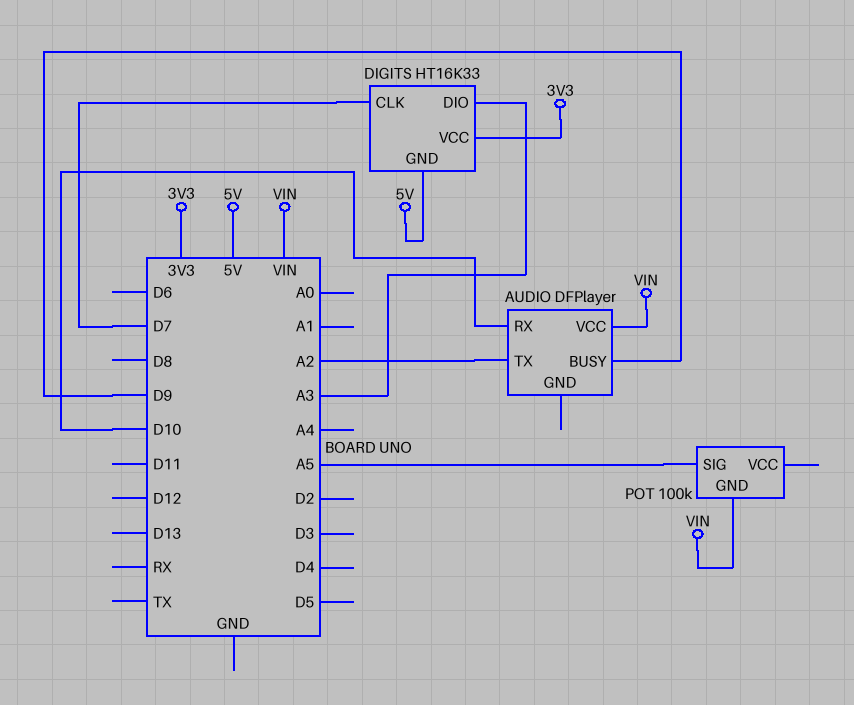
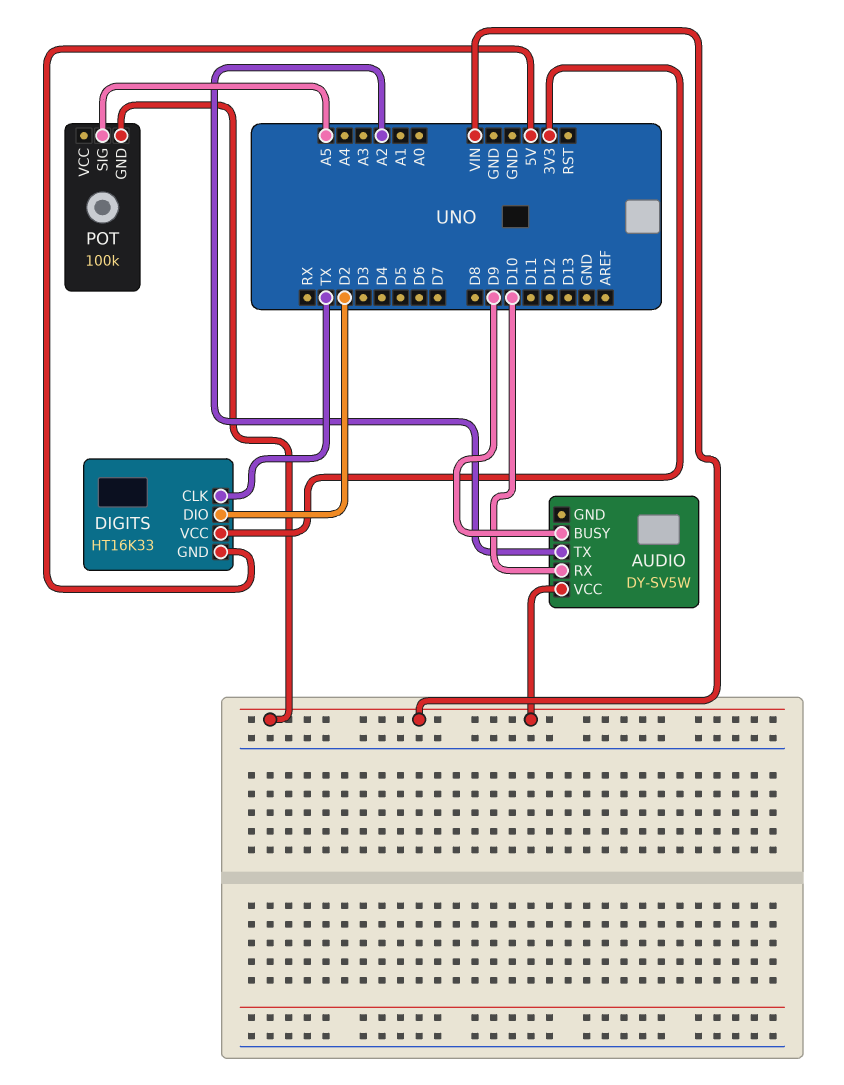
AUDIO: DFPlayer -> DY-SV5W
DIGITS pin CLK: D7 -> TX
DIGITS pin DIO: A3 -> D2

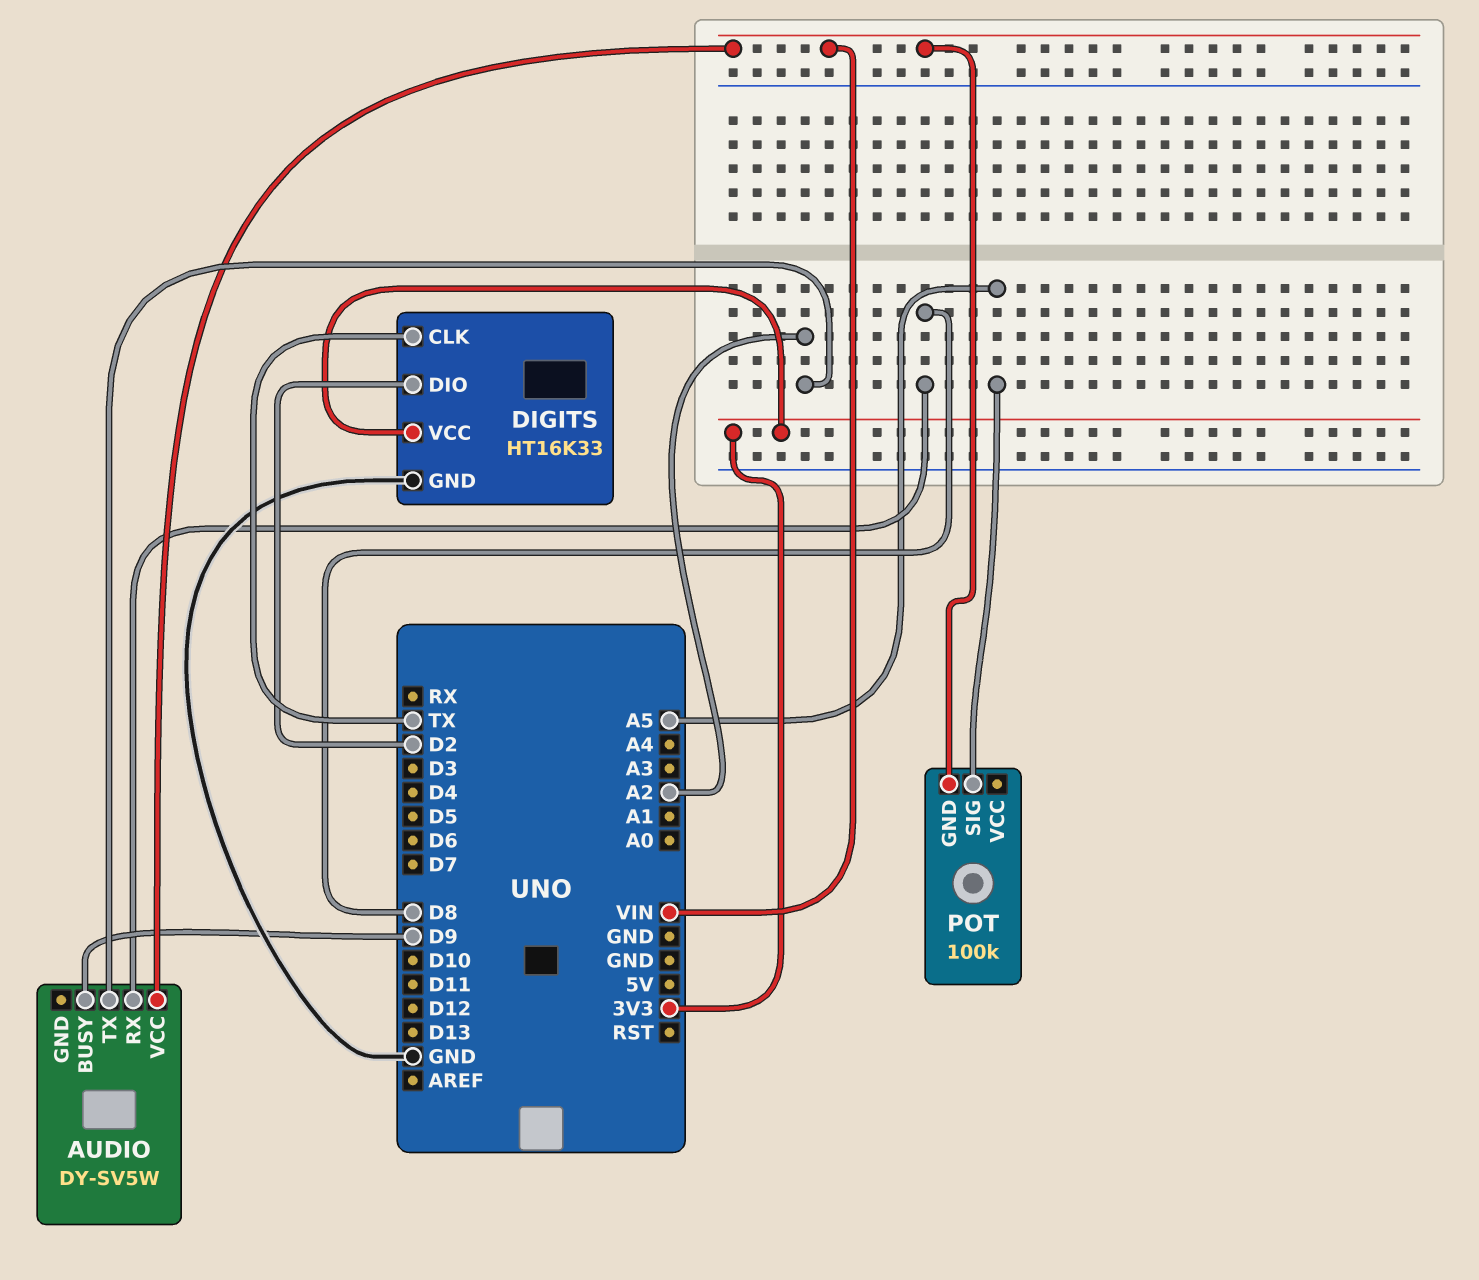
AUDIO pin RX: D10 -> D8
DIGITS pin GND: 5V -> GND

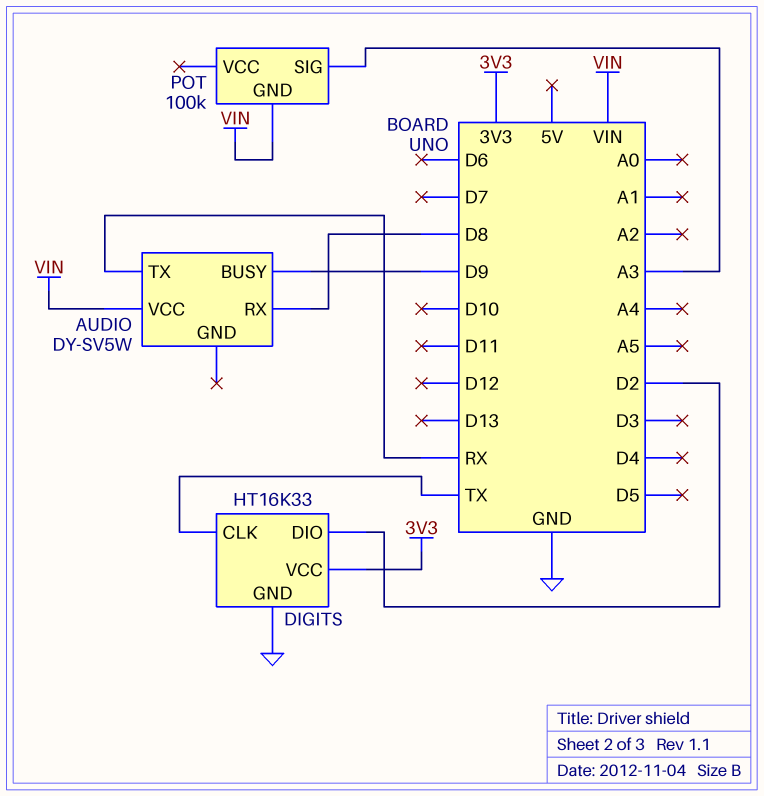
AUDIO pin TX: A2 -> RX
POT pin SIG: A5 -> A3

